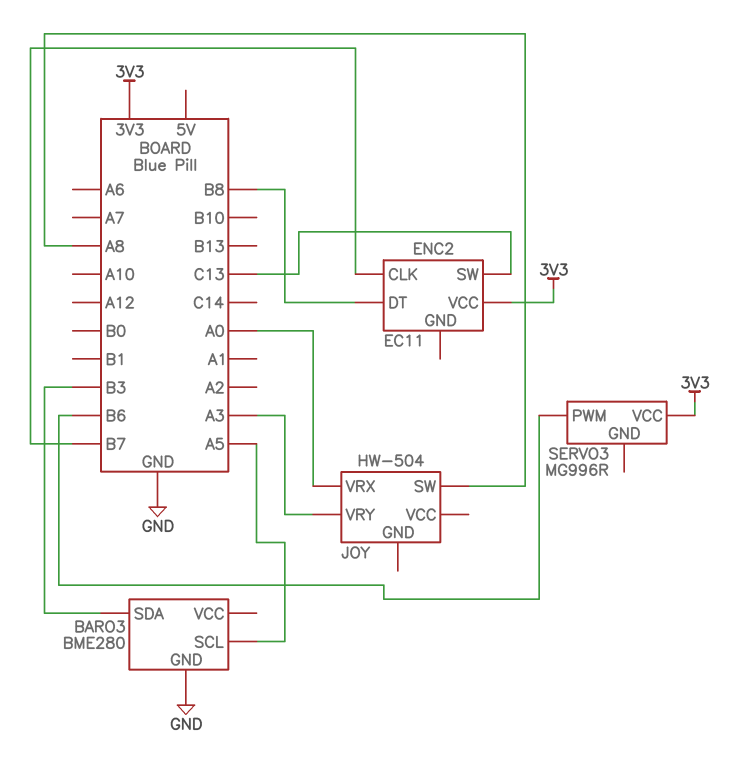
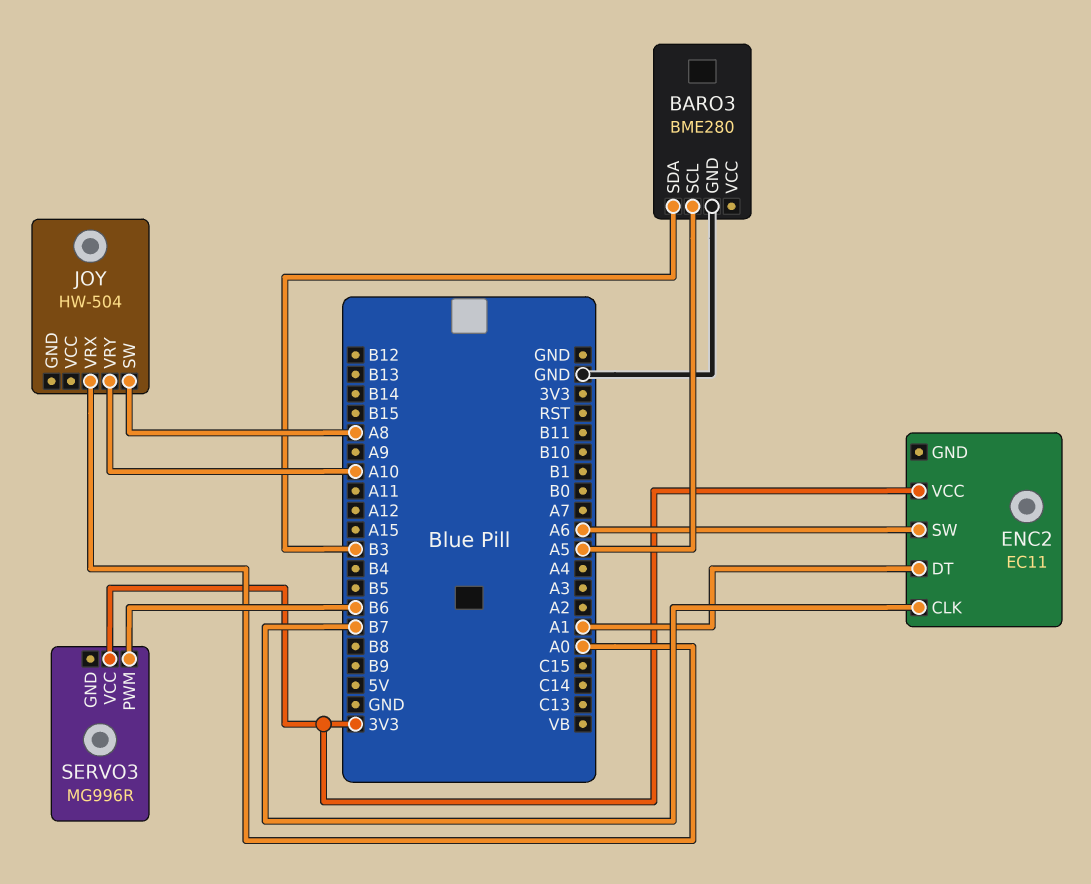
ENC2 pin DT: B8 -> A1
ENC2 pin SW: C13 -> A6
JOY pin VRY: A3 -> A10

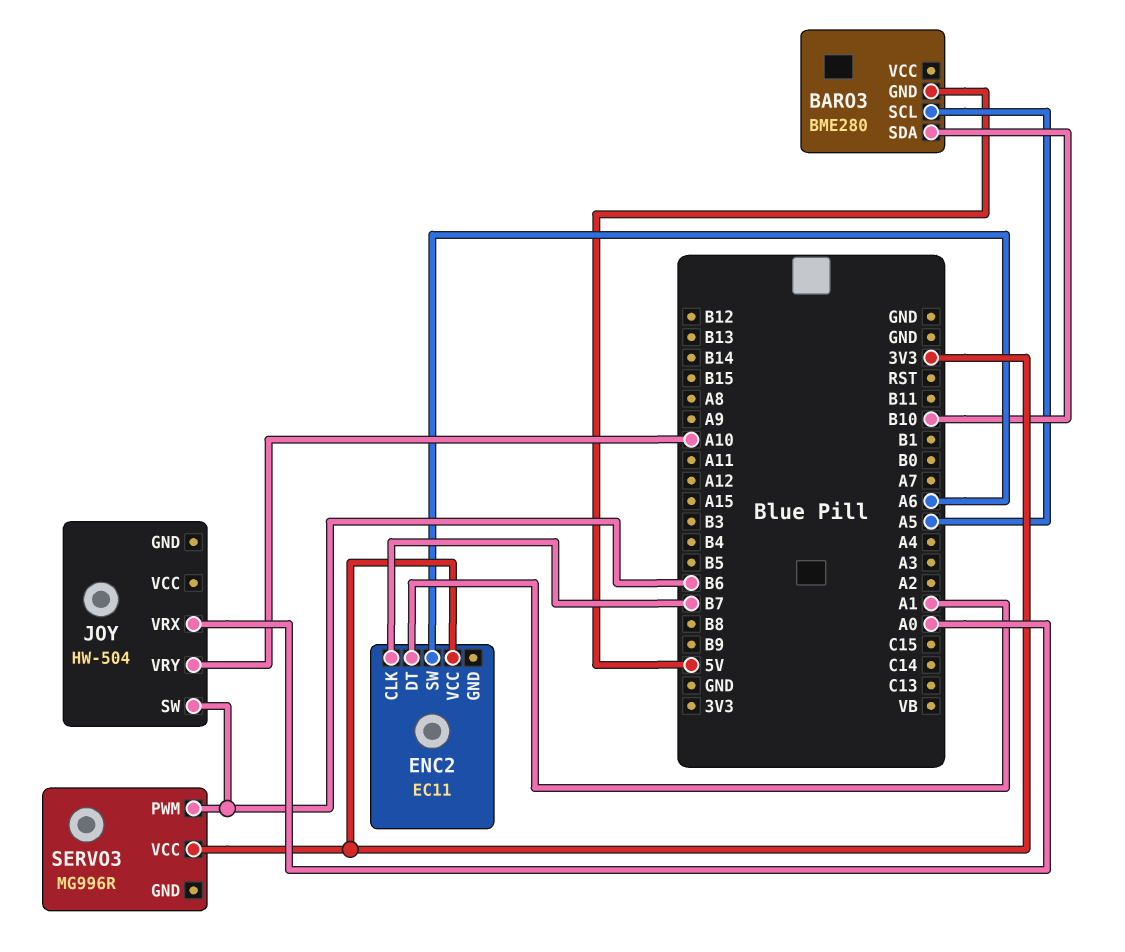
BARO3 pin GND: GND -> 5V
BARO3 pin SDA: B3 -> B10
JOY pin SW: A8 -> B6

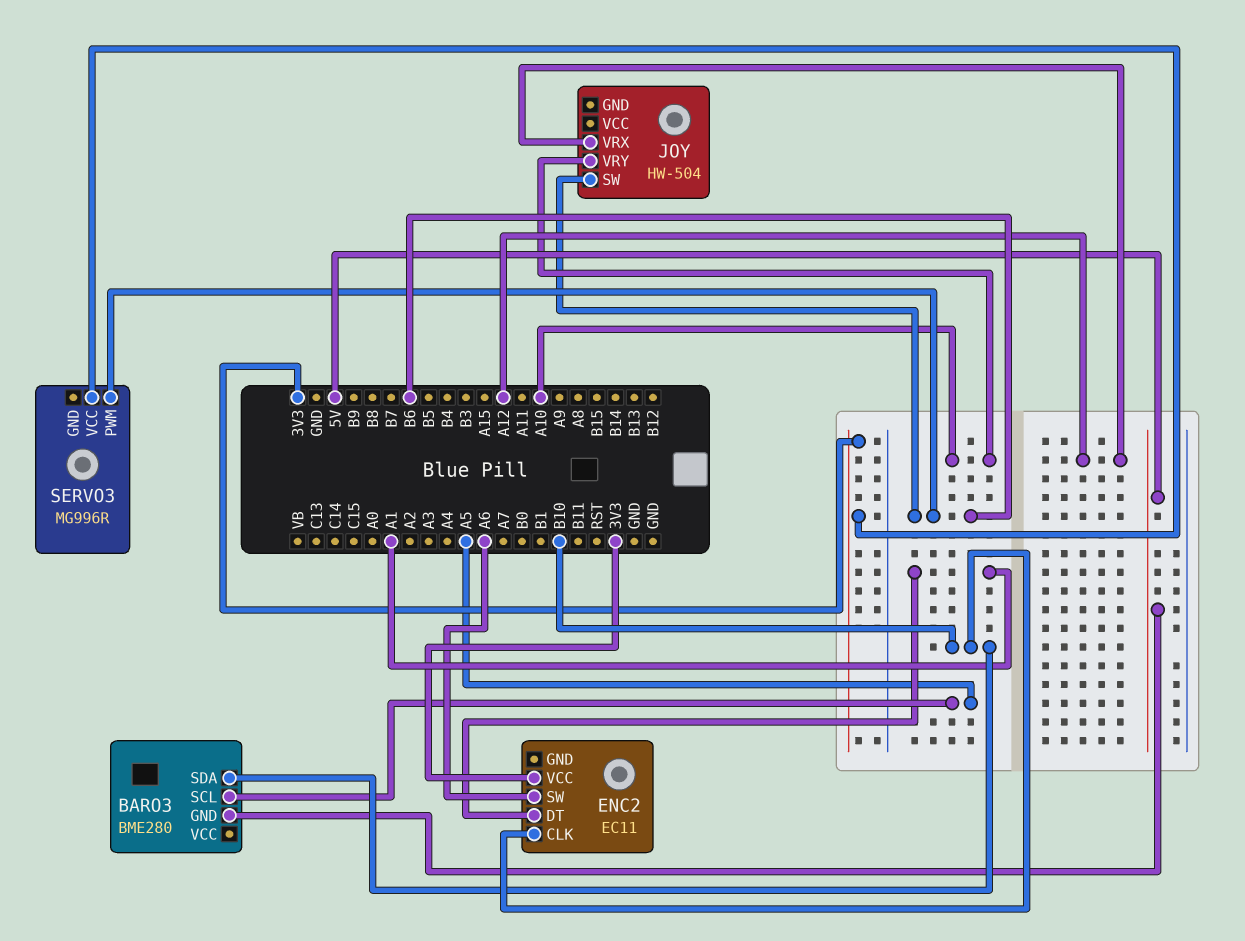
ENC2 pin CLK: B7 -> B10
JOY pin VRX: A0 -> A12

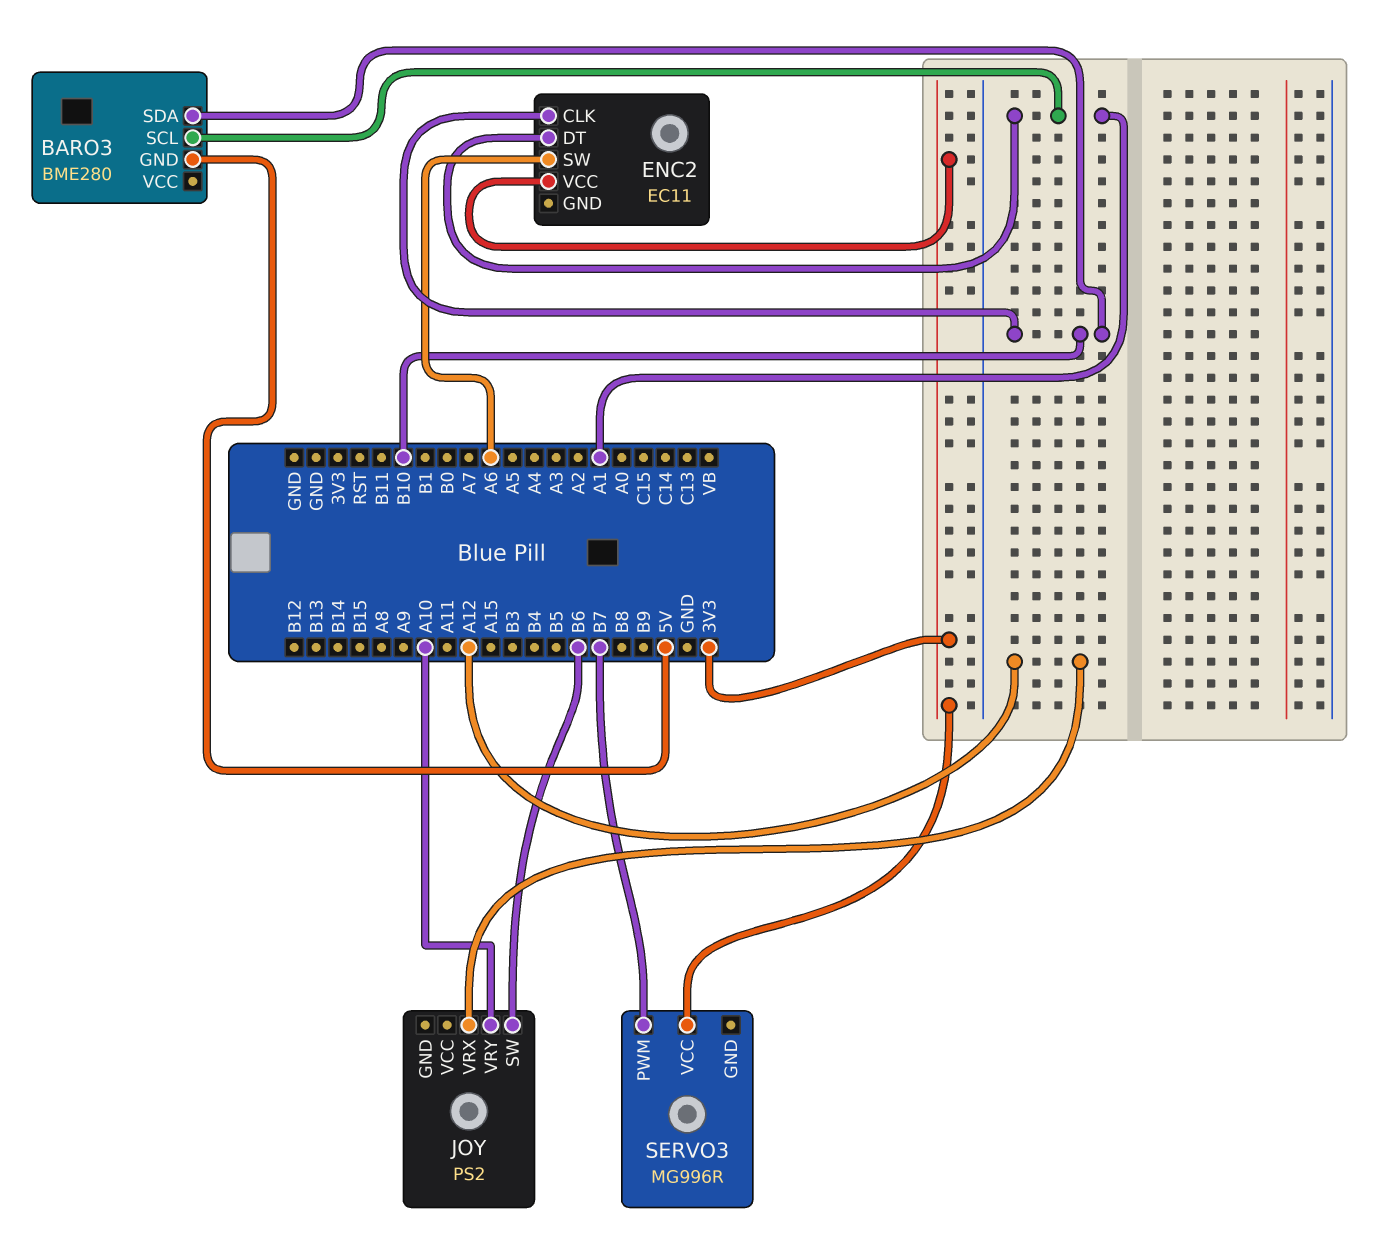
BARO3 pin SCL: A5 -> A1
JOY: HW-504 -> PS2
SERVO3 pin PWM: B6 -> B7

